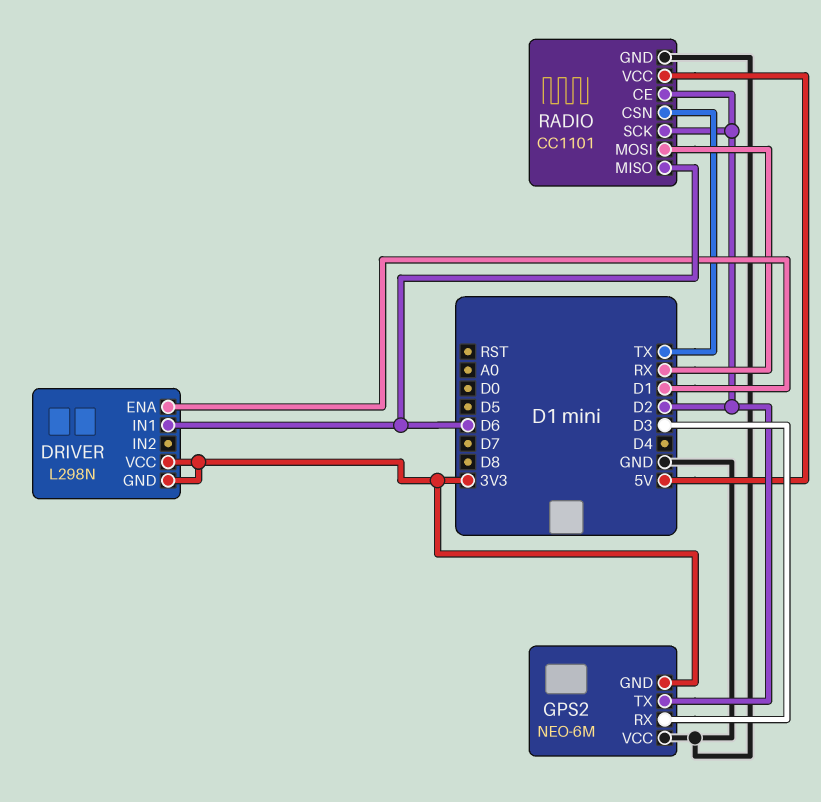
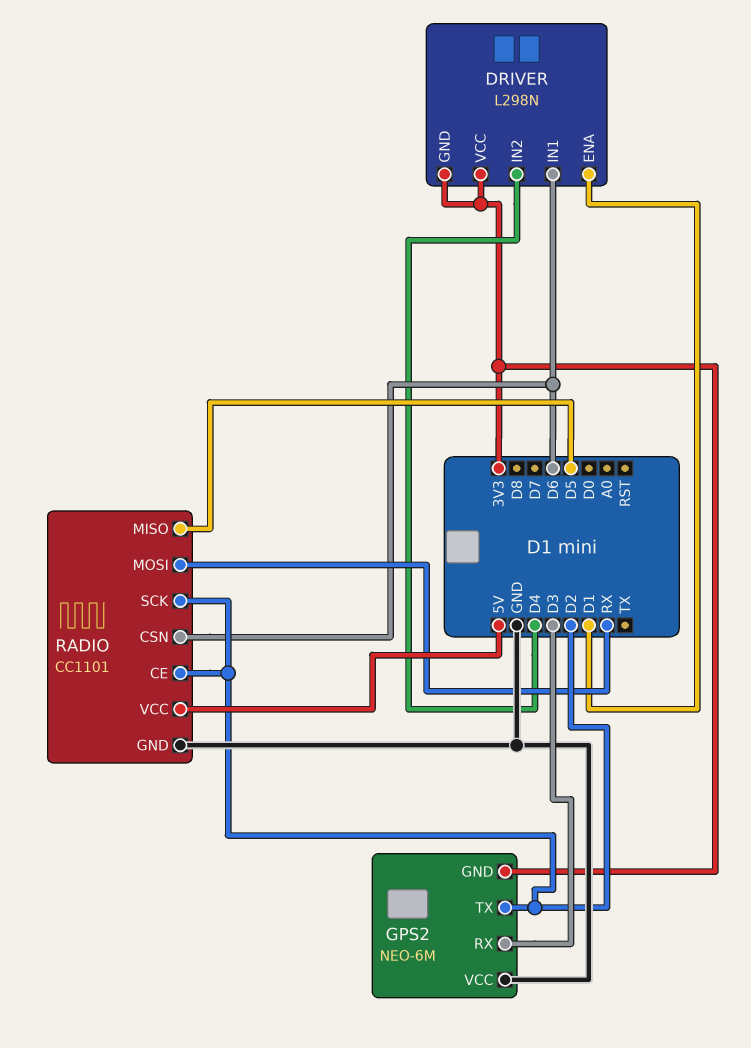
DRIVER pin IN2: none -> D4
RADIO pin CSN: TX -> D6
RADIO pin MISO: D6 -> D5

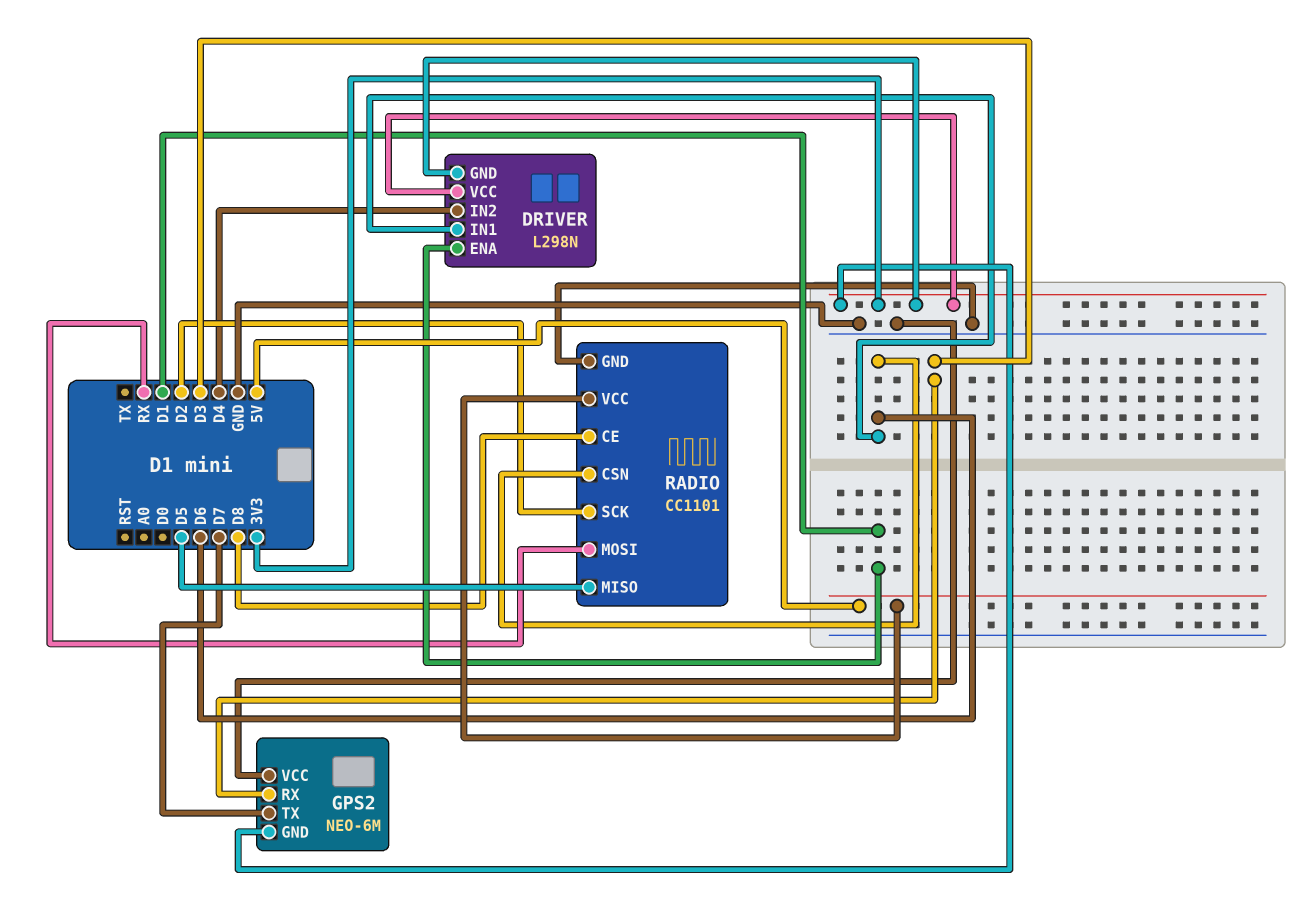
GPS2 pin TX: D2 -> D7
RADIO pin CE: D2 -> D8

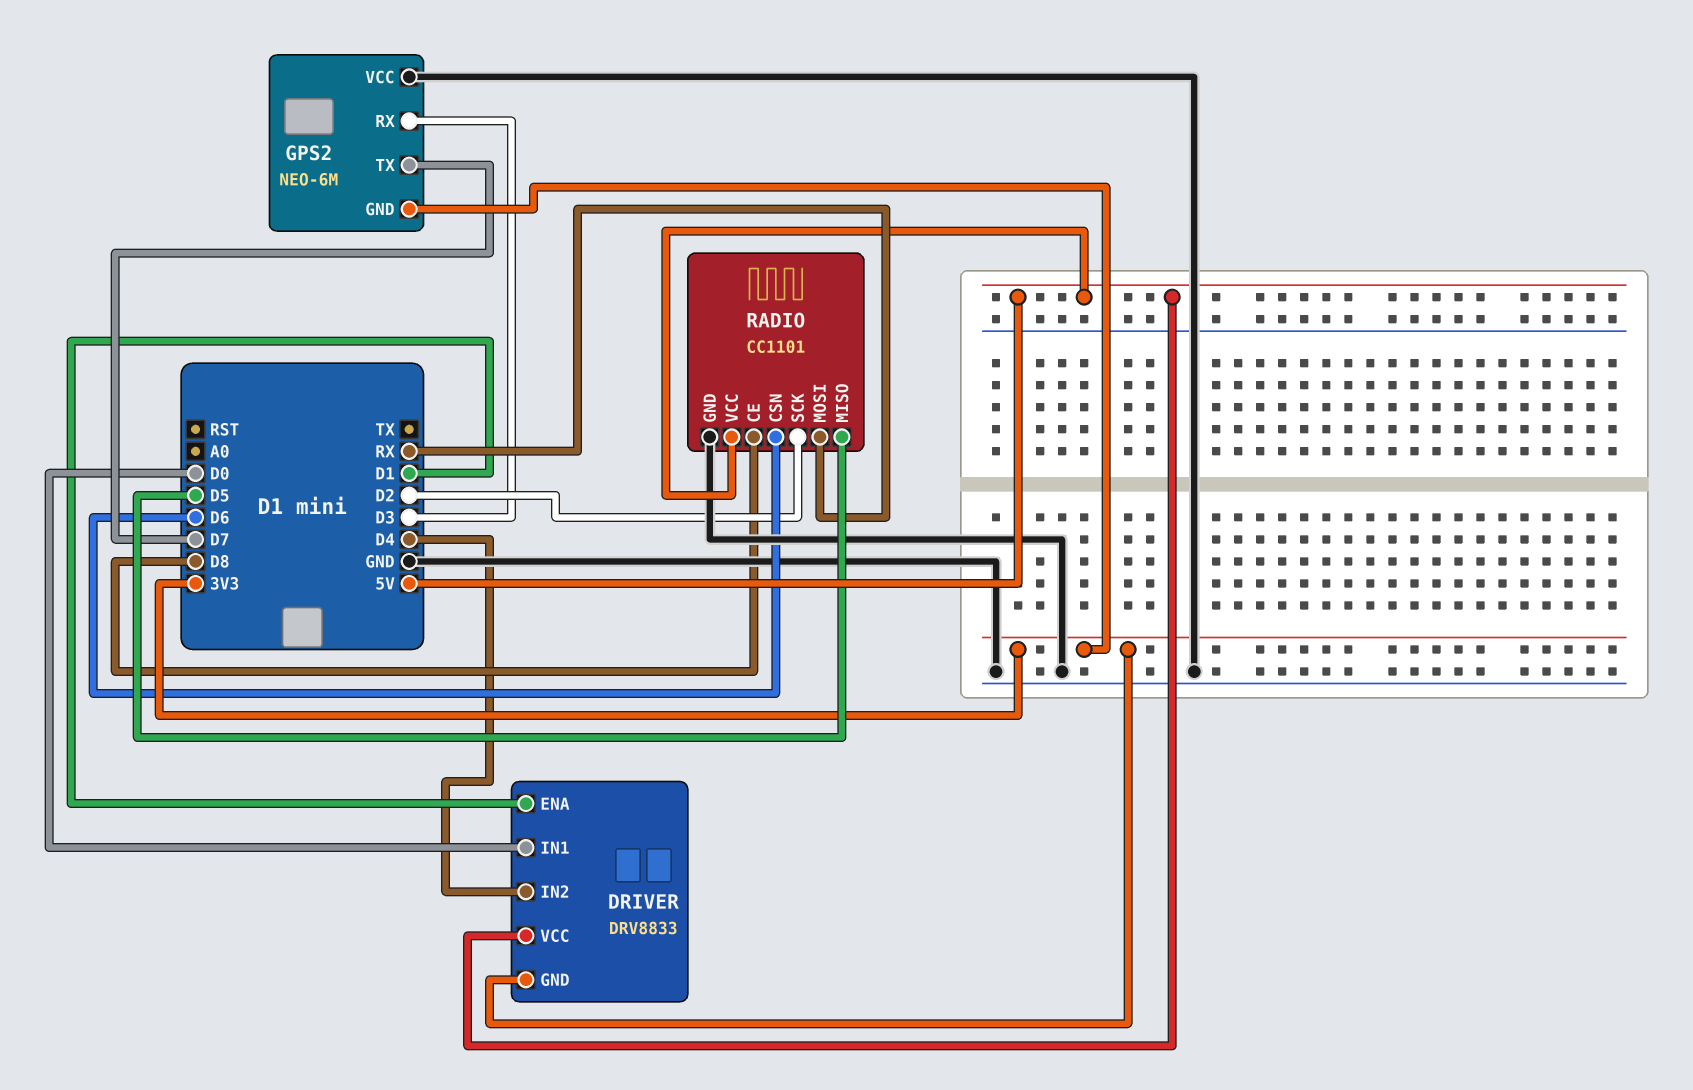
DRIVER: L298N -> DRV8833
DRIVER pin IN1: D6 -> D0
DRIVER pin VCC: 3V3 -> 5V

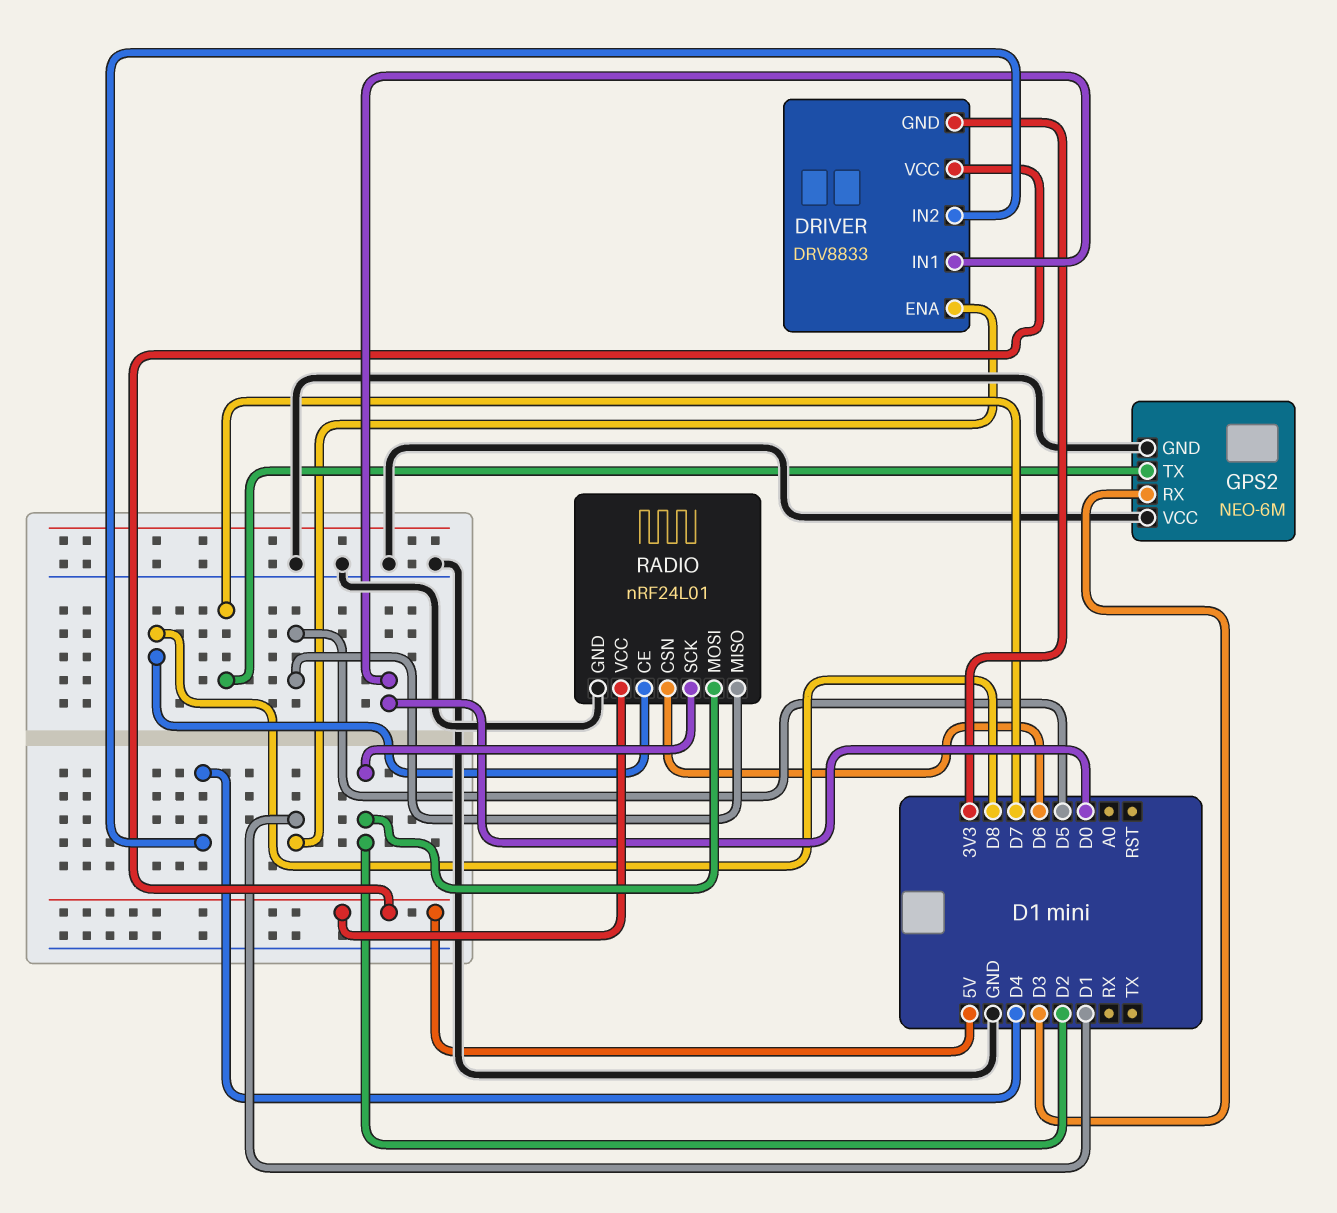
GPS2 pin GND: 3V3 -> GND
RADIO: CC1101 -> nRF24L01
RADIO pin MOSI: RX -> D2

